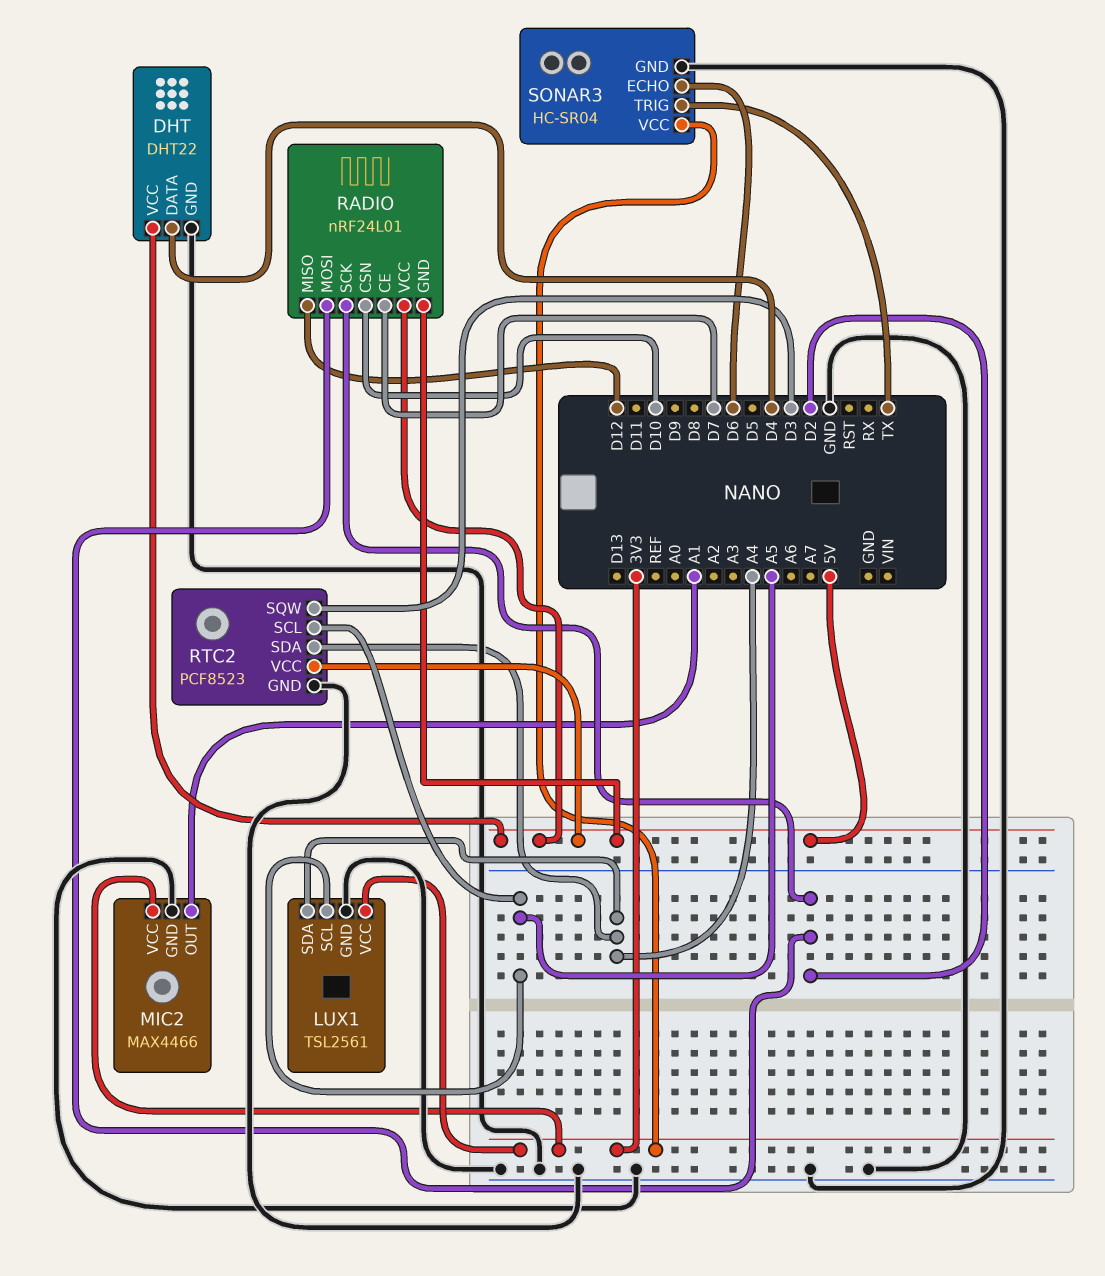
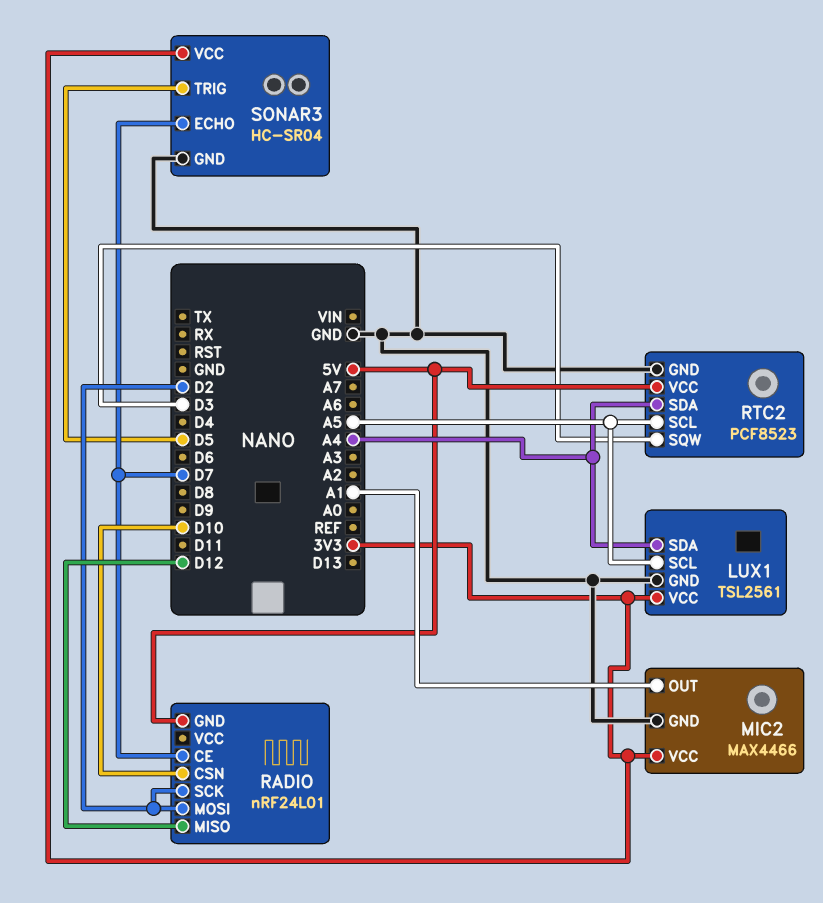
DHT: DHT22 -> none
DHT pin DATA: D4 -> none
DHT pin GND: GND -> none
DHT pin VCC: 5V -> none
RADIO pin VCC: 5V -> none
SONAR3 pin ECHO: D6 -> D7
SONAR3 pin TRIG: TX -> D5

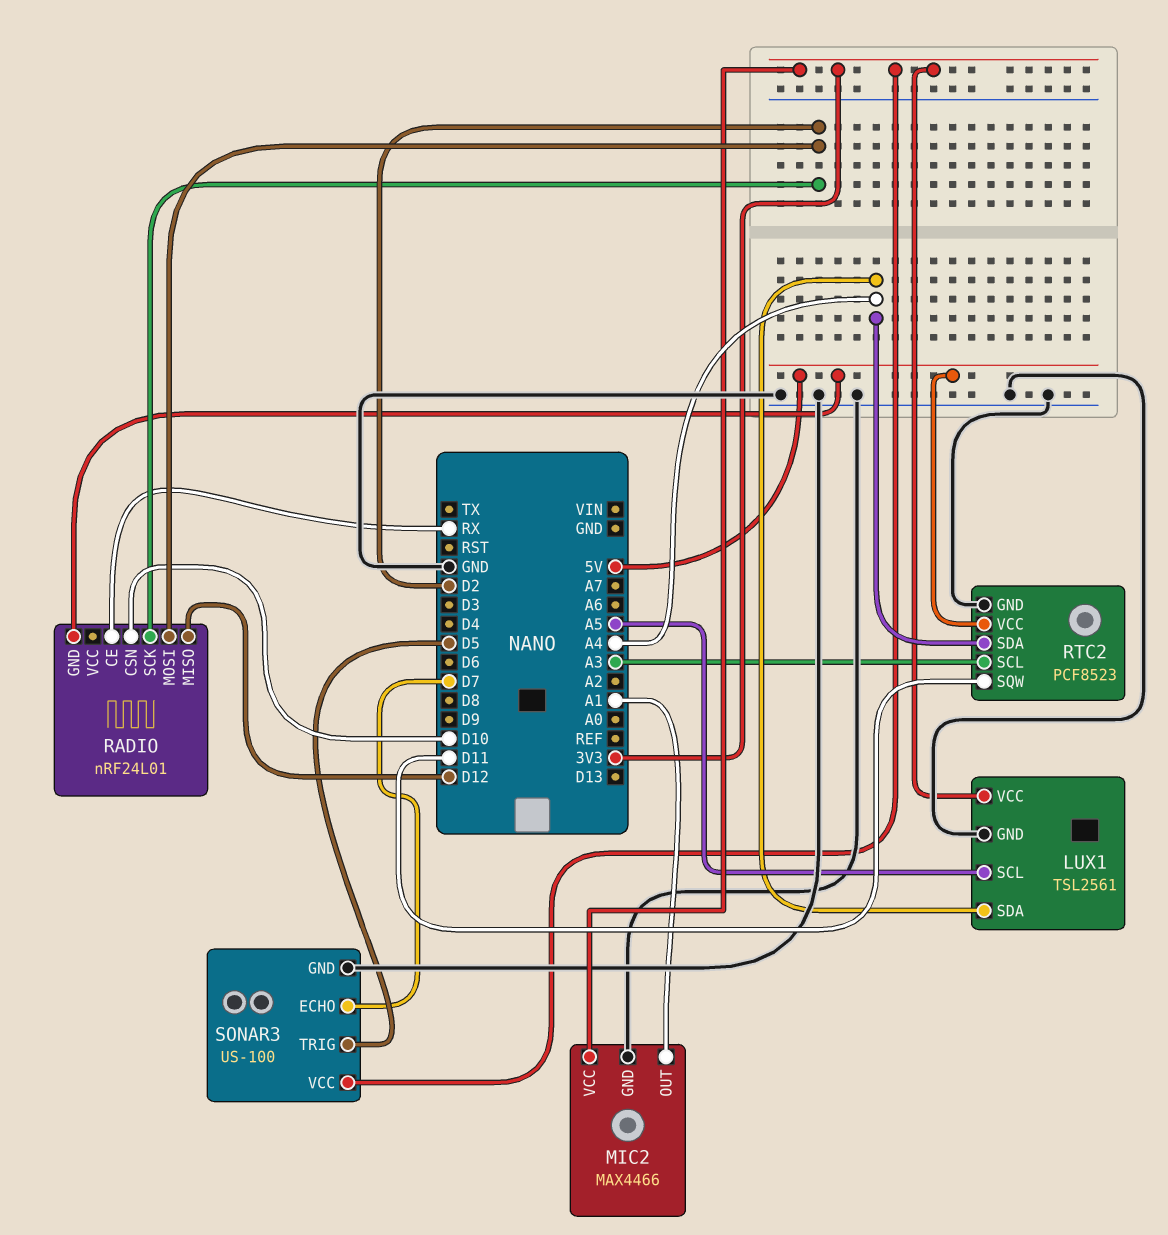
RADIO pin CE: D7 -> RX
RTC2 pin SCL: A5 -> A3
RTC2 pin SQW: D3 -> D11
SONAR3: HC-SR04 -> US-100

